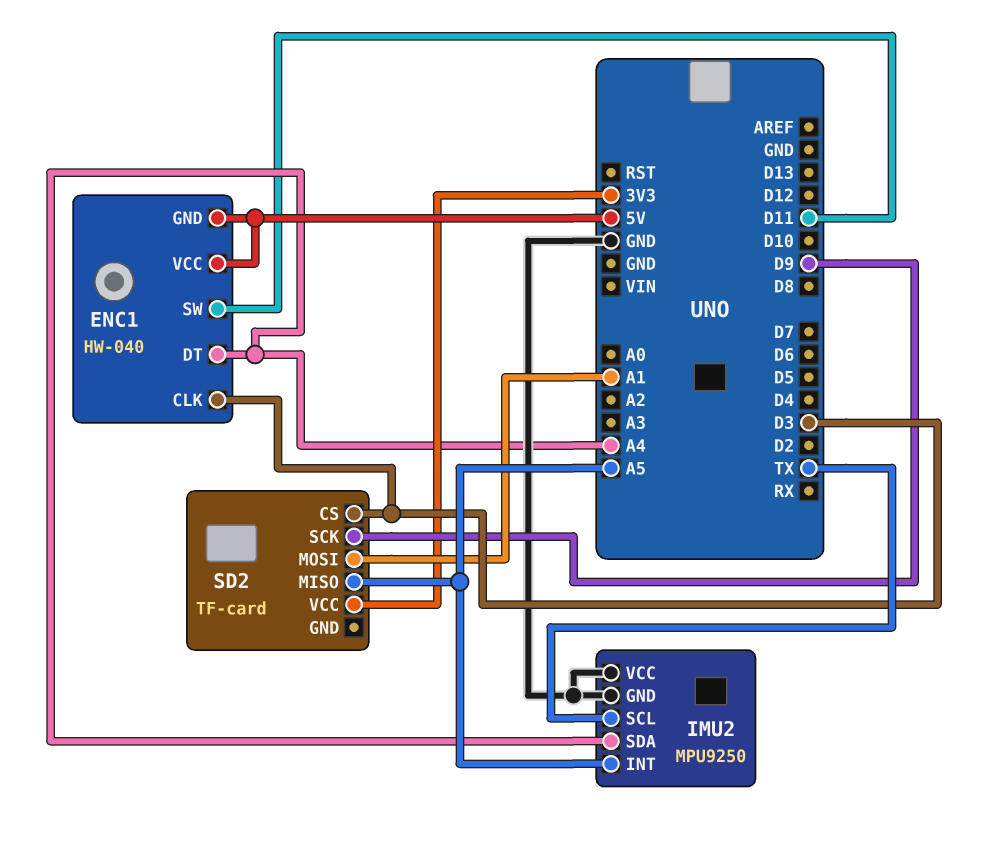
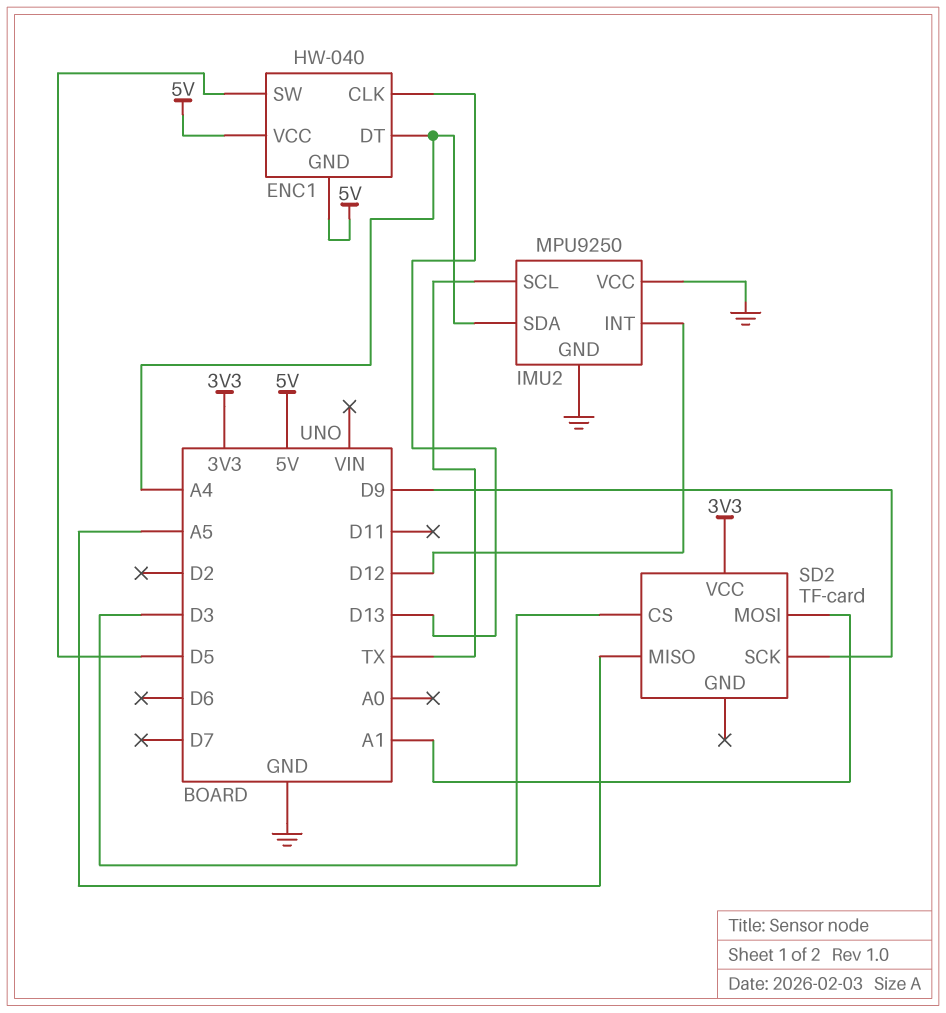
ENC1 pin CLK: D3 -> D13
ENC1 pin SW: D11 -> D5
IMU2 pin INT: A5 -> D12

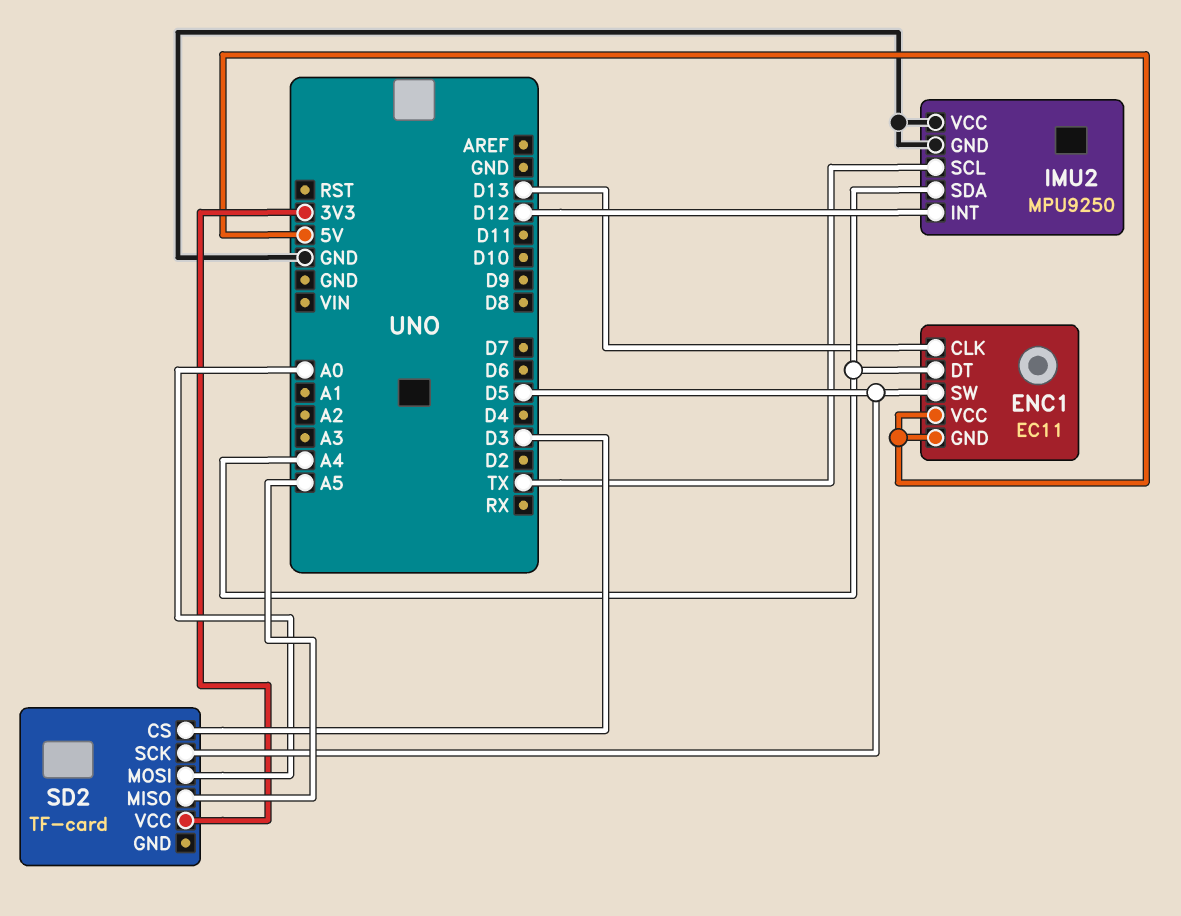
ENC1: HW-040 -> EC11
SD2 pin MOSI: A1 -> A0
SD2 pin SCK: D9 -> D5

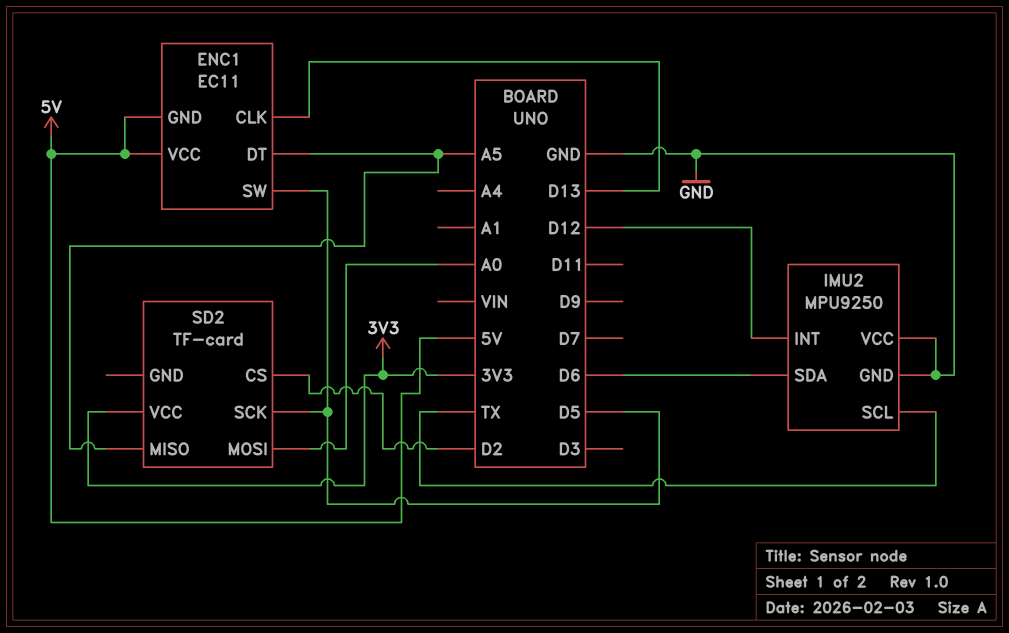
ENC1 pin DT: A4 -> A5
IMU2 pin SDA: A4 -> D6
SD2 pin CS: D3 -> D2

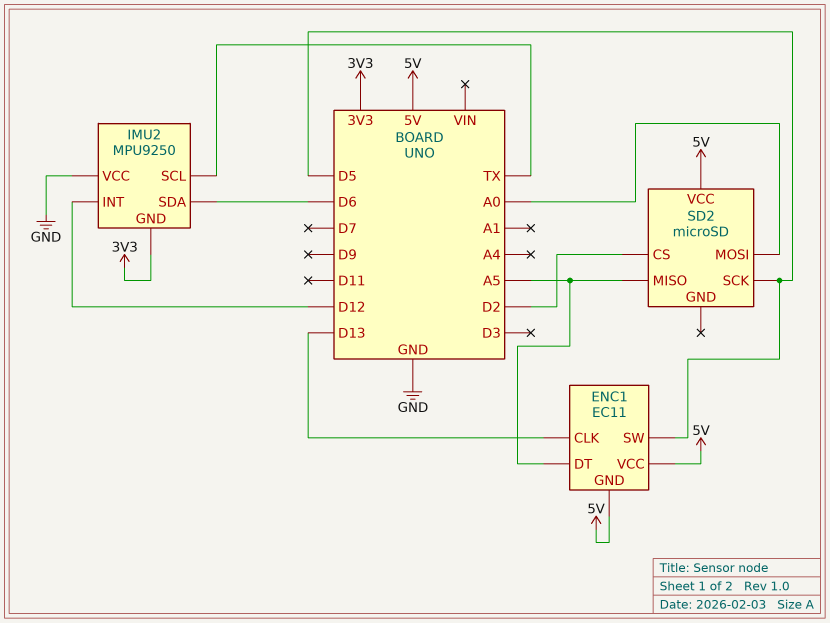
IMU2 pin GND: GND -> 3V3
SD2: TF-card -> microSD
SD2 pin VCC: 3V3 -> 5V

